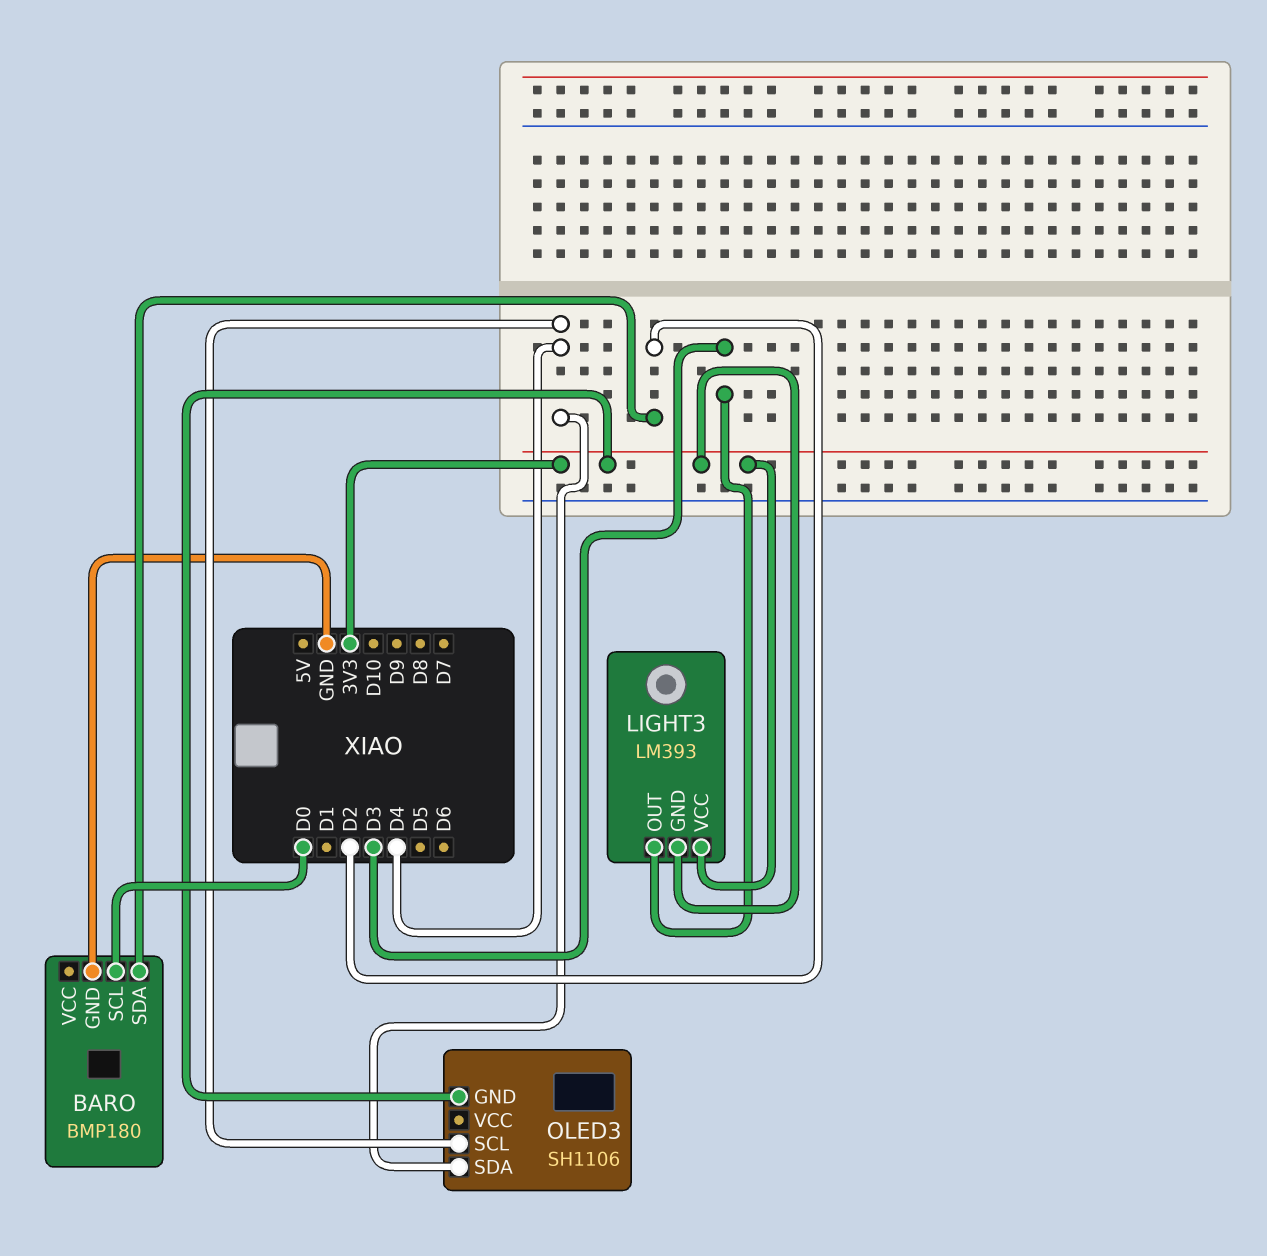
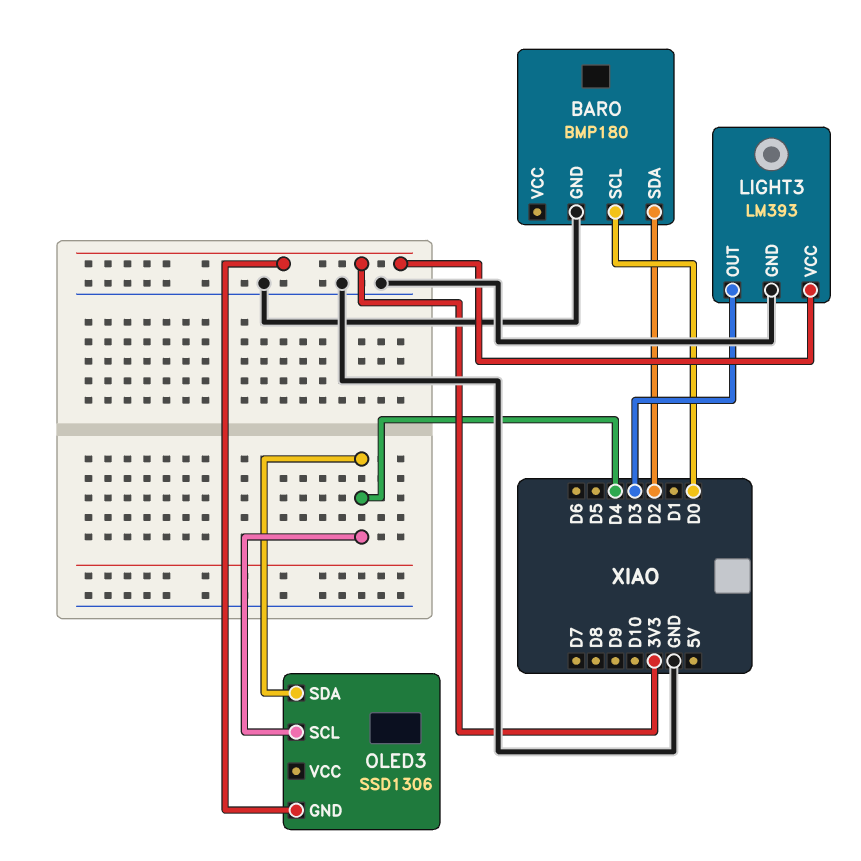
LIGHT3 pin GND: 3V3 -> GND
OLED3: SH1106 -> SSD1306

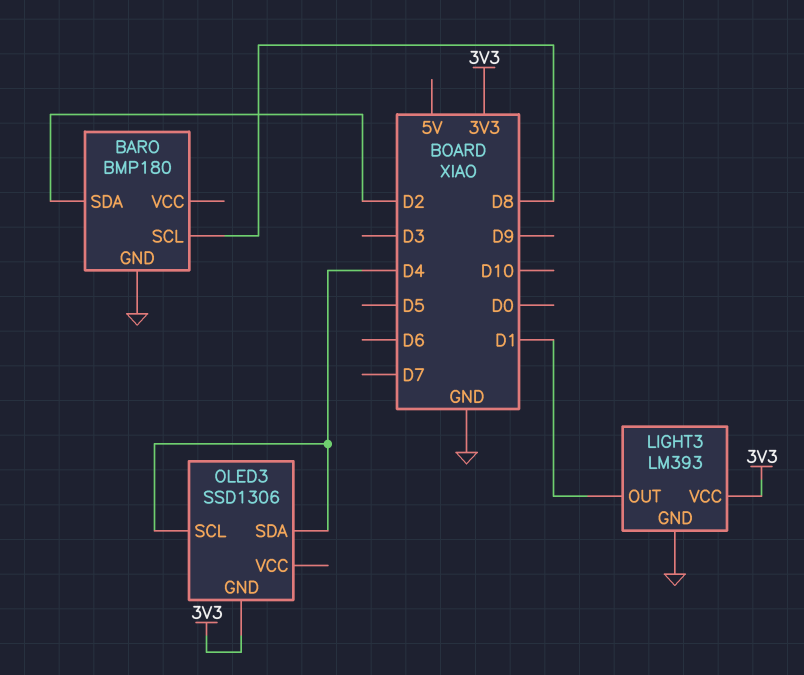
BARO pin SCL: D0 -> D8
LIGHT3 pin OUT: D3 -> D1

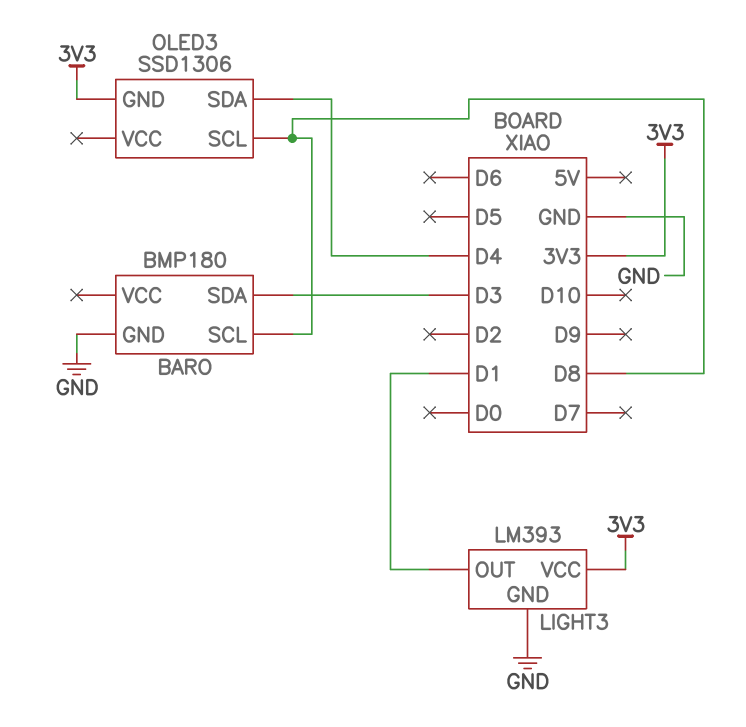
BARO pin SDA: D2 -> D3
OLED3 pin SCL: D4 -> D8

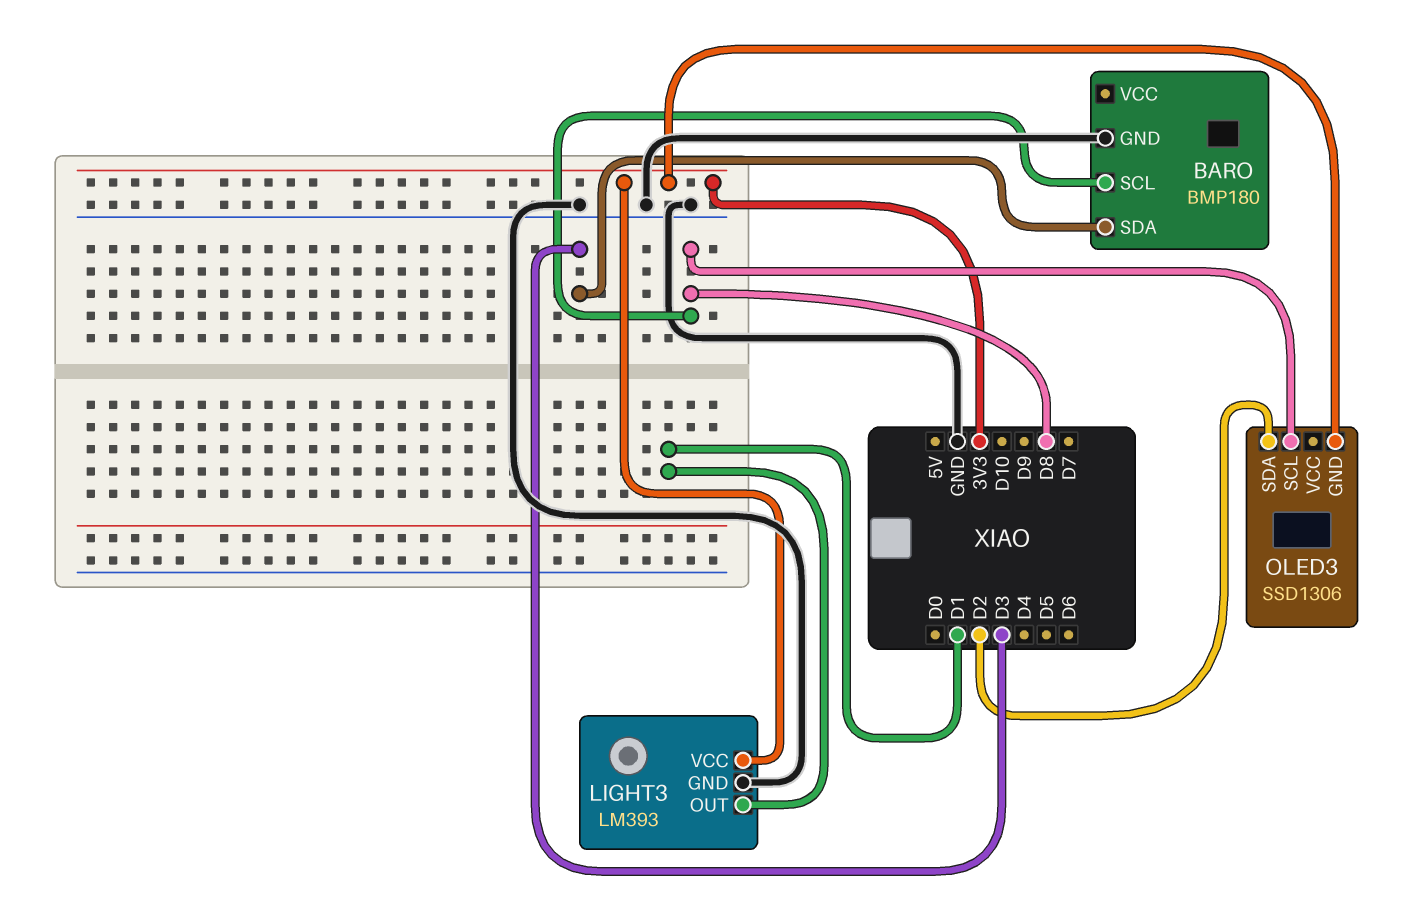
OLED3 pin SDA: D4 -> D2

